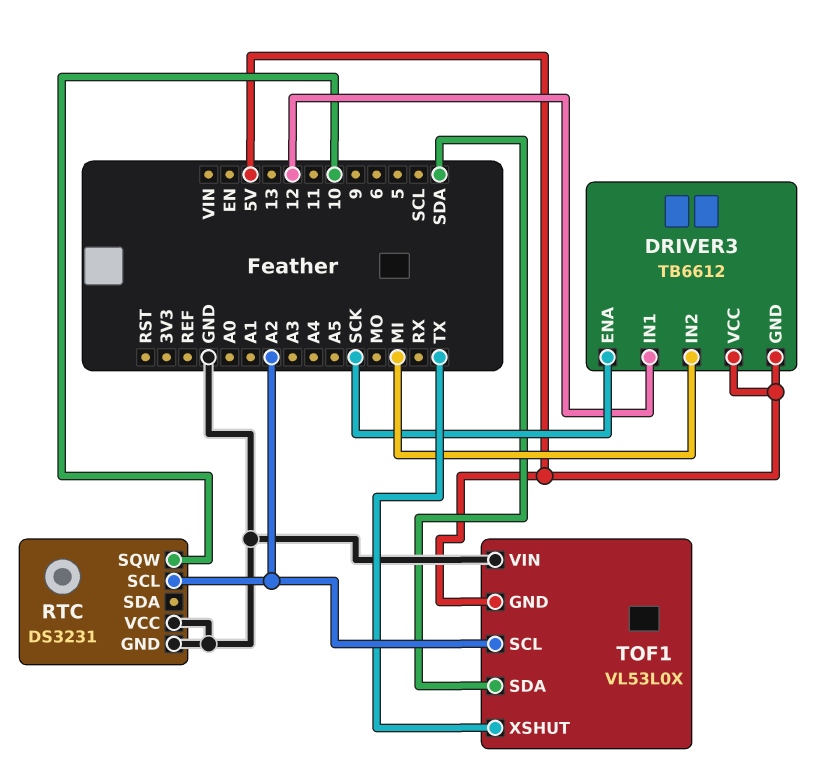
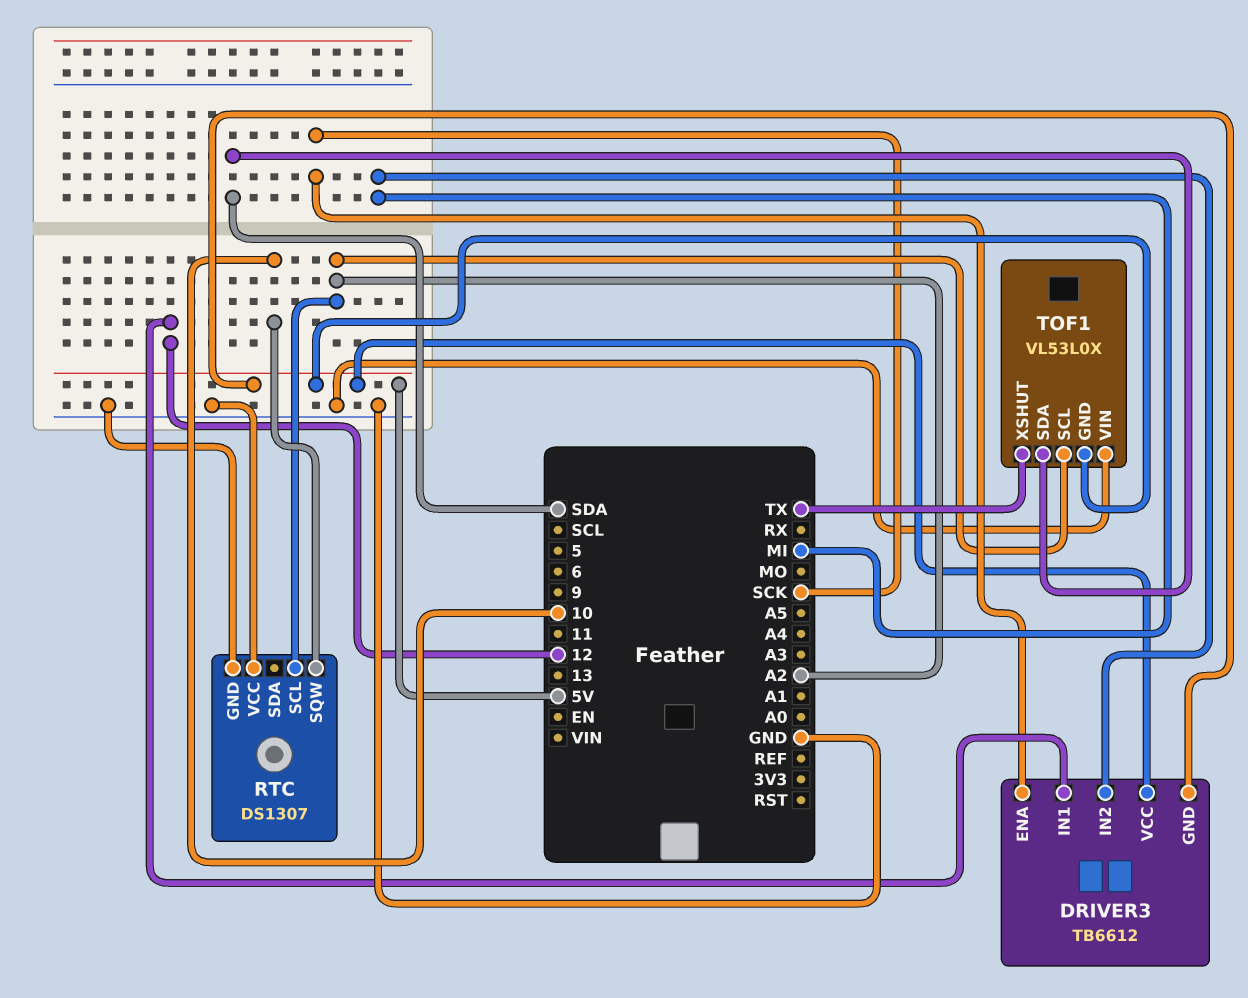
RTC: DS3231 -> DS1307

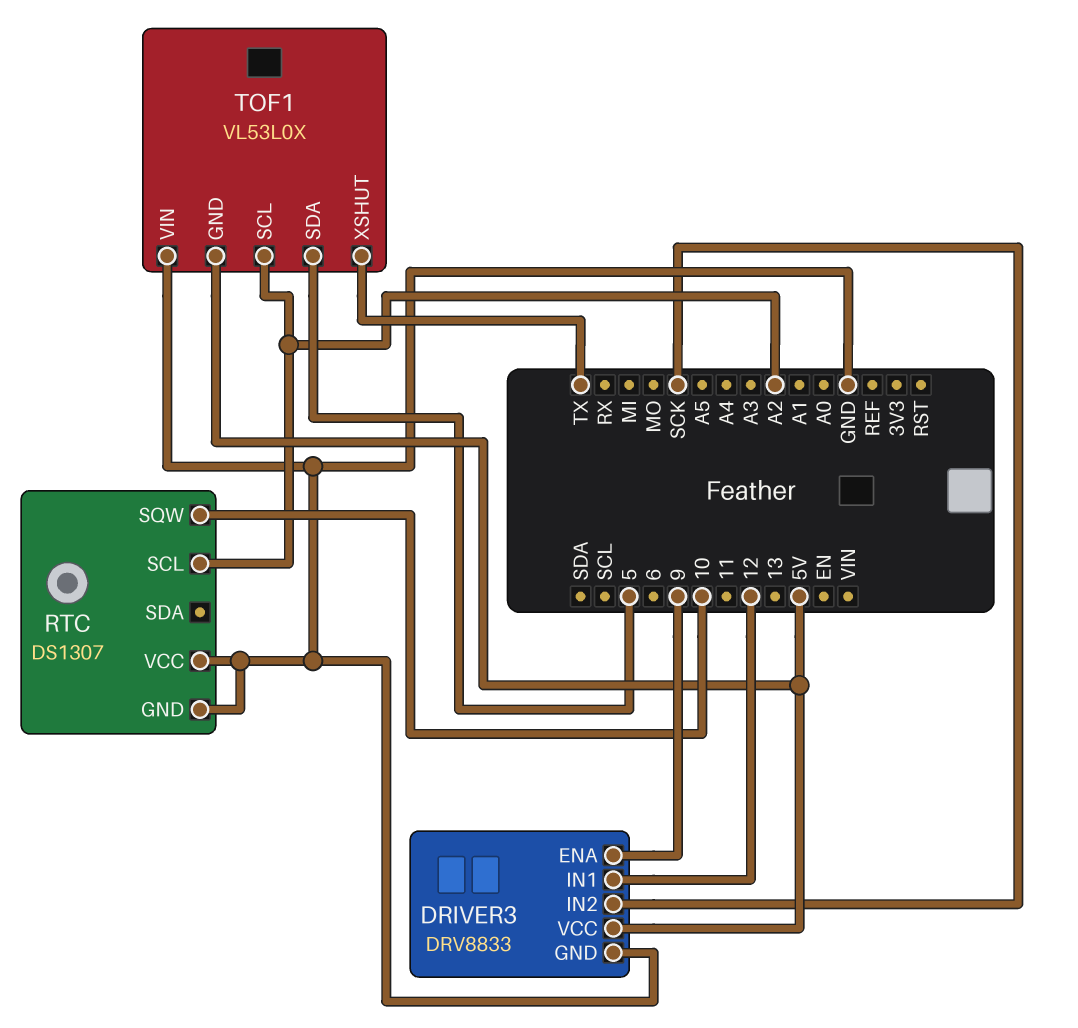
DRIVER3: TB6612 -> DRV8833
DRIVER3 pin ENA: SCK -> 9
DRIVER3 pin GND: 5V -> GND
DRIVER3 pin IN2: MI -> SCK
TOF1 pin SDA: SDA -> 5

